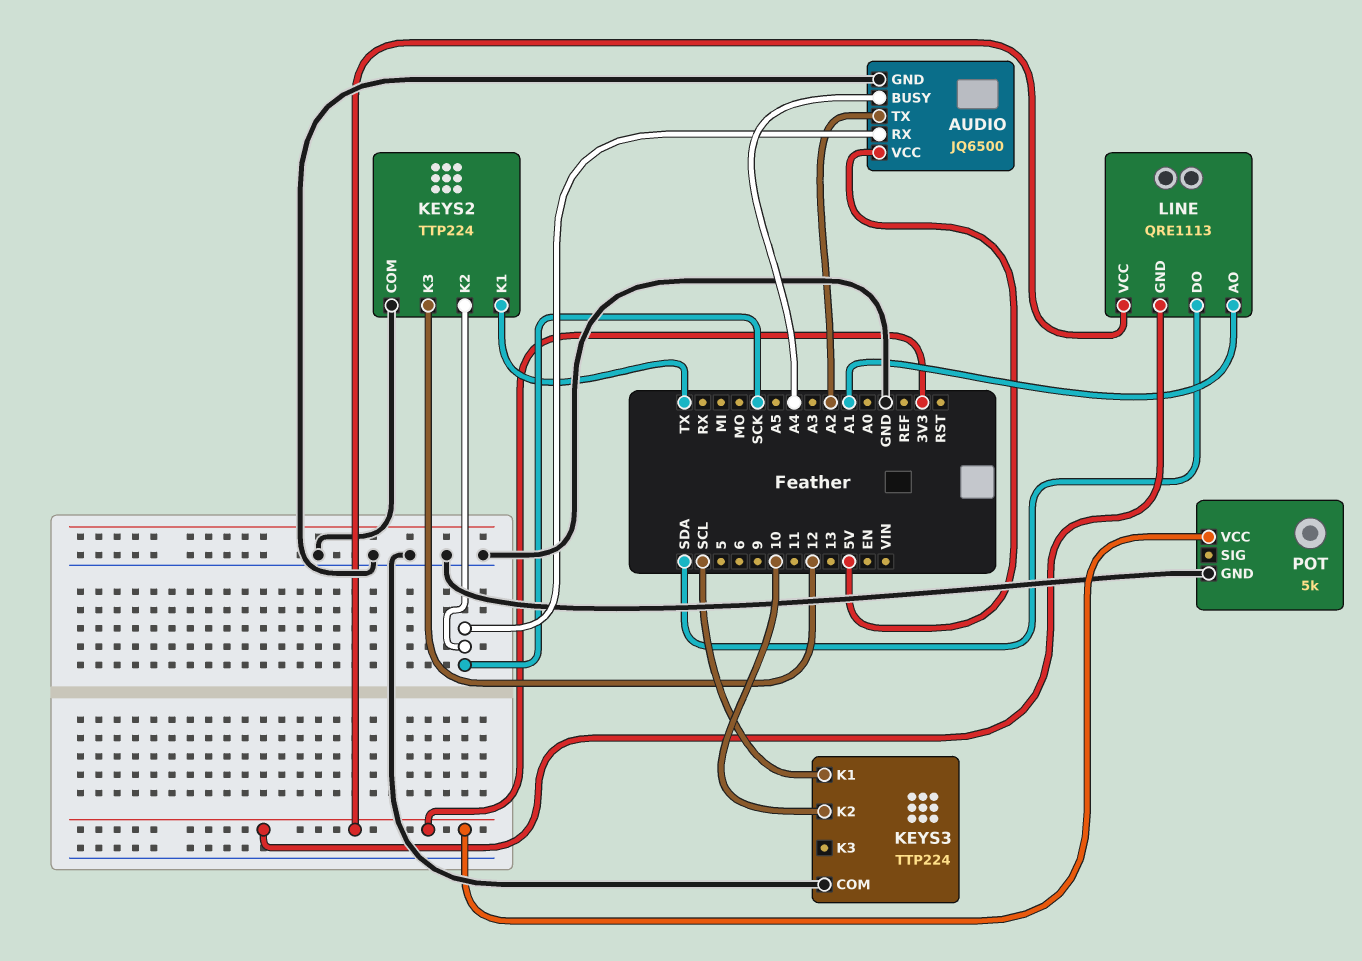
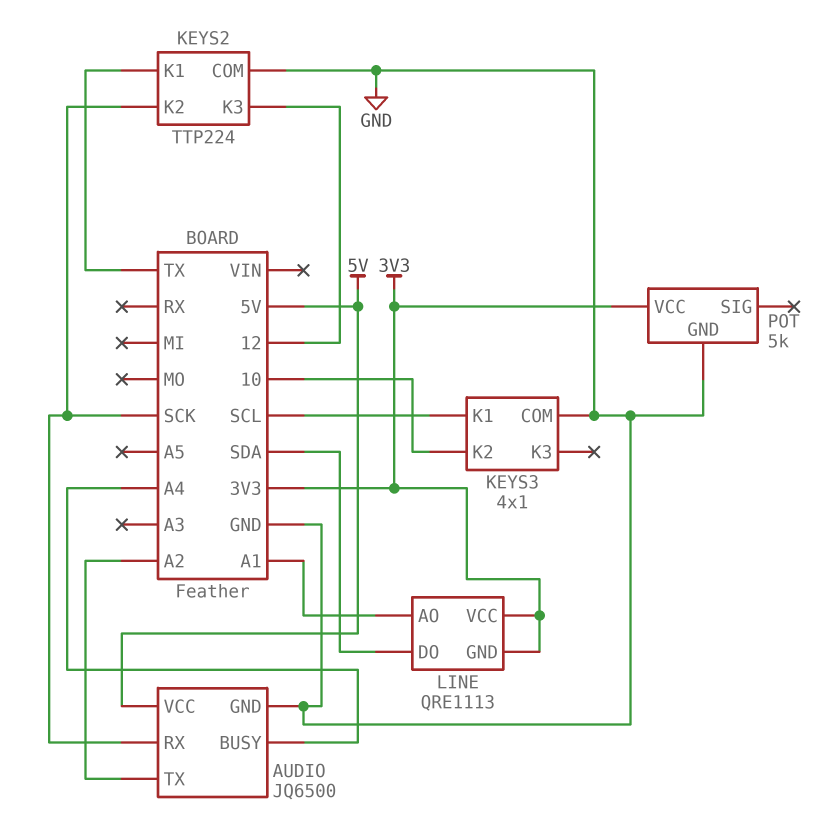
KEYS3: TTP224 -> 4x1

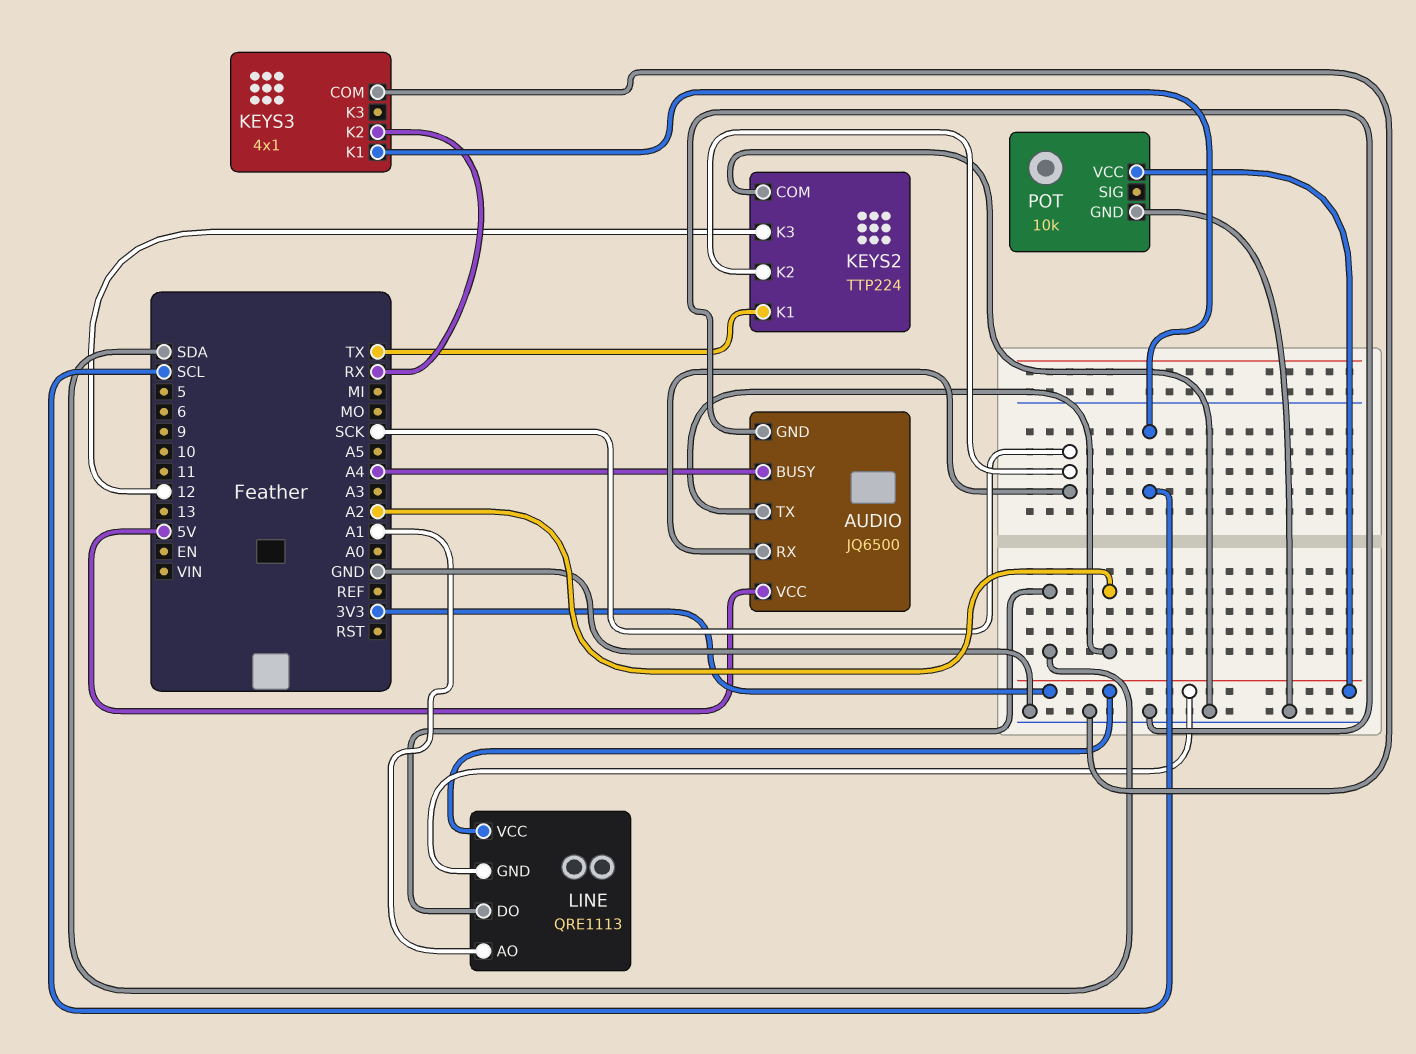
KEYS3 pin K2: 10 -> RX
POT: 5k -> 10k

